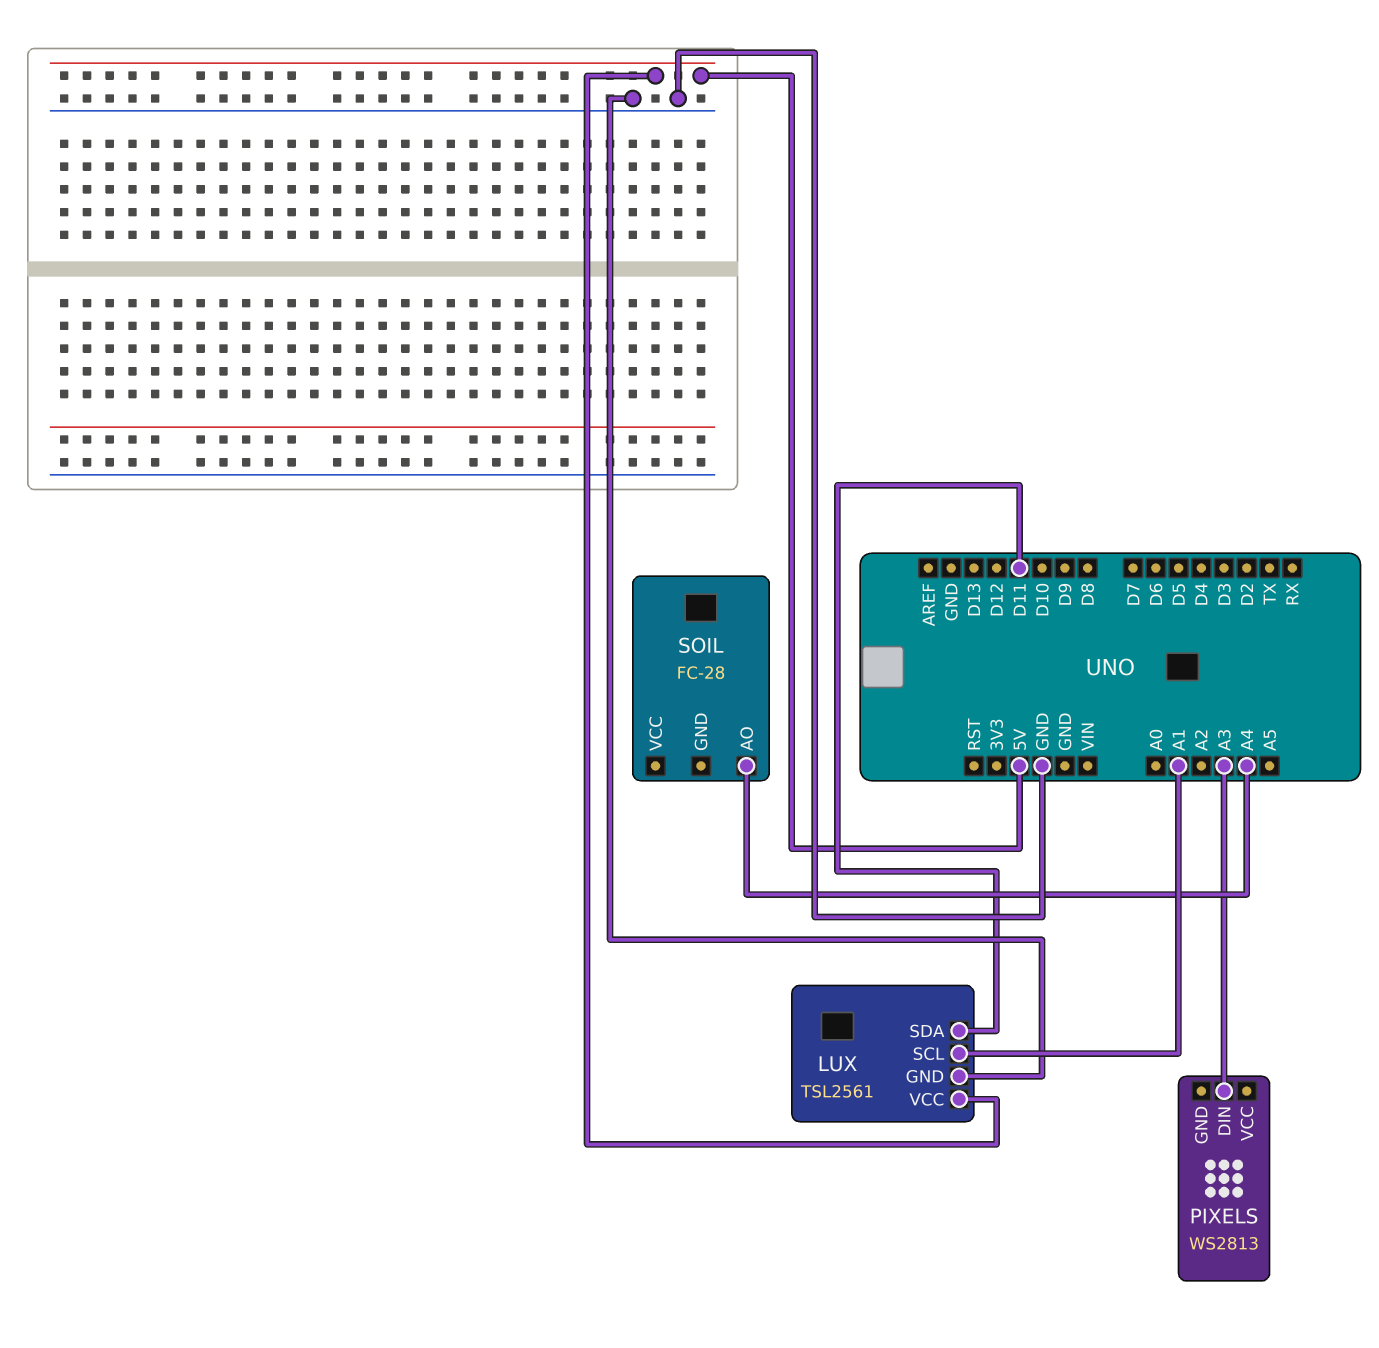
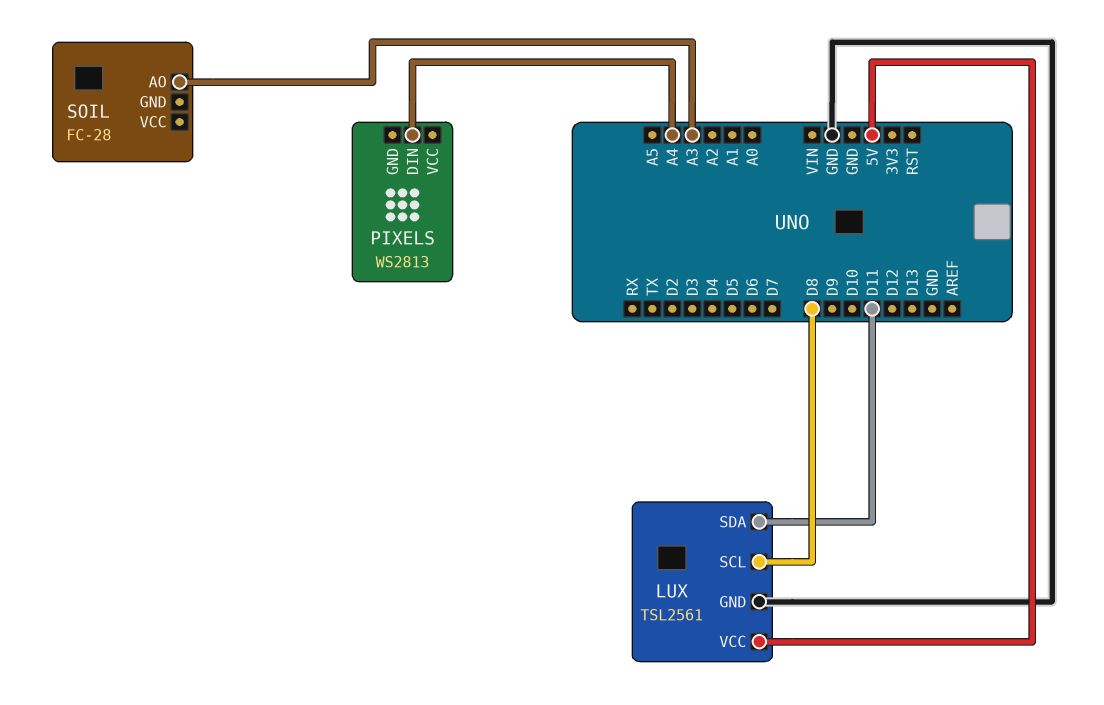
LUX pin SCL: A1 -> D8
PIXELS pin DIN: A3 -> A4
SOIL pin AO: A4 -> A3

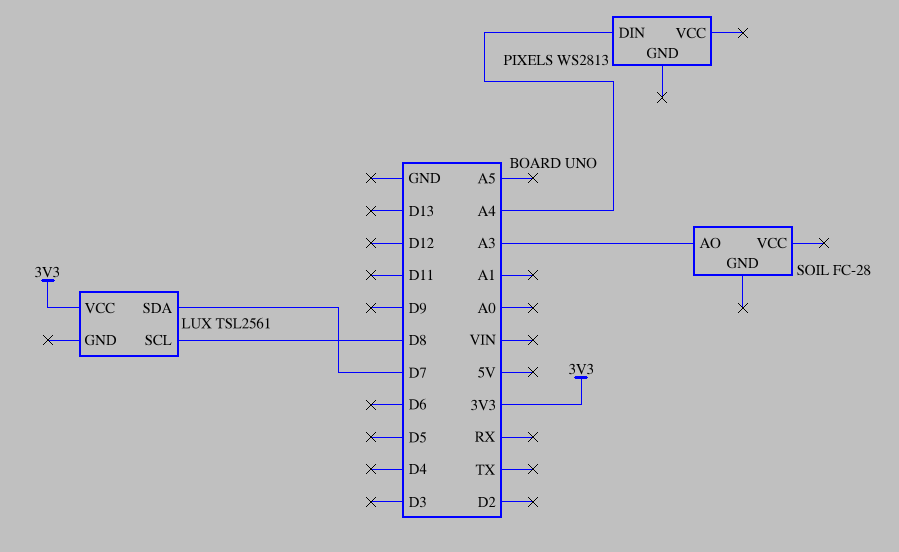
LUX pin GND: GND -> none
LUX pin SDA: D11 -> D7
LUX pin VCC: 5V -> 3V3

